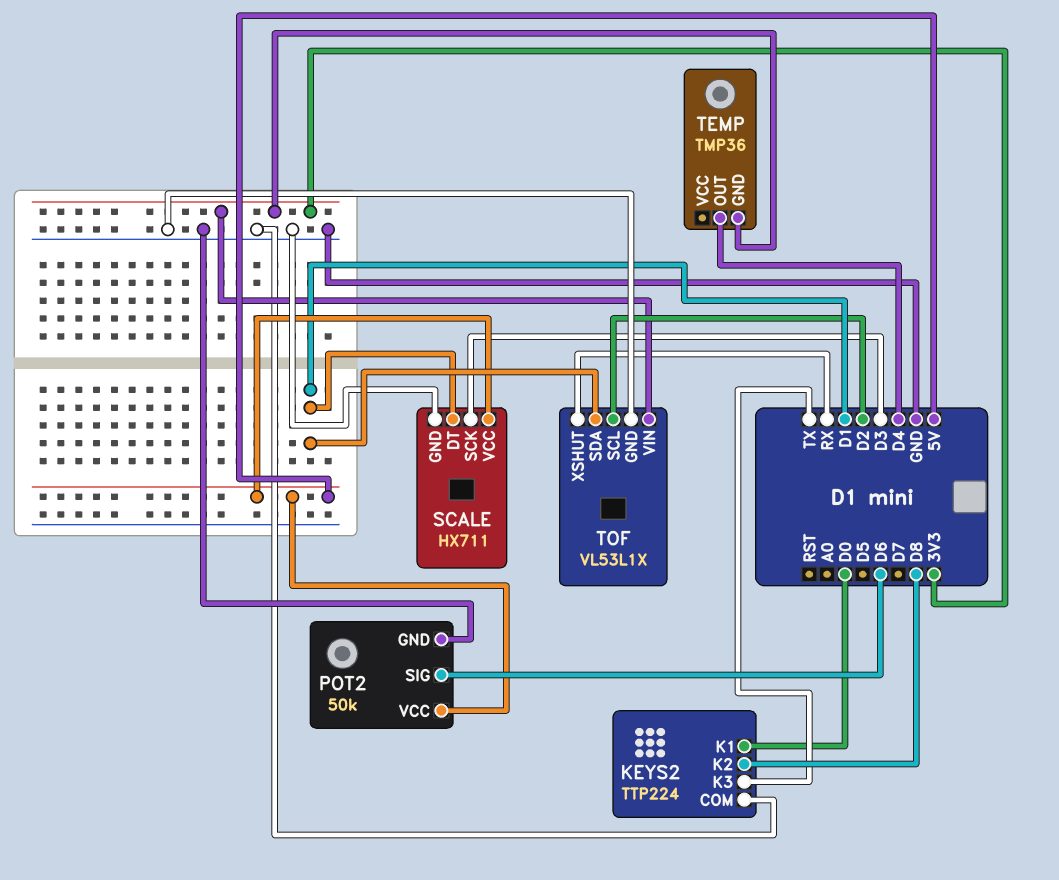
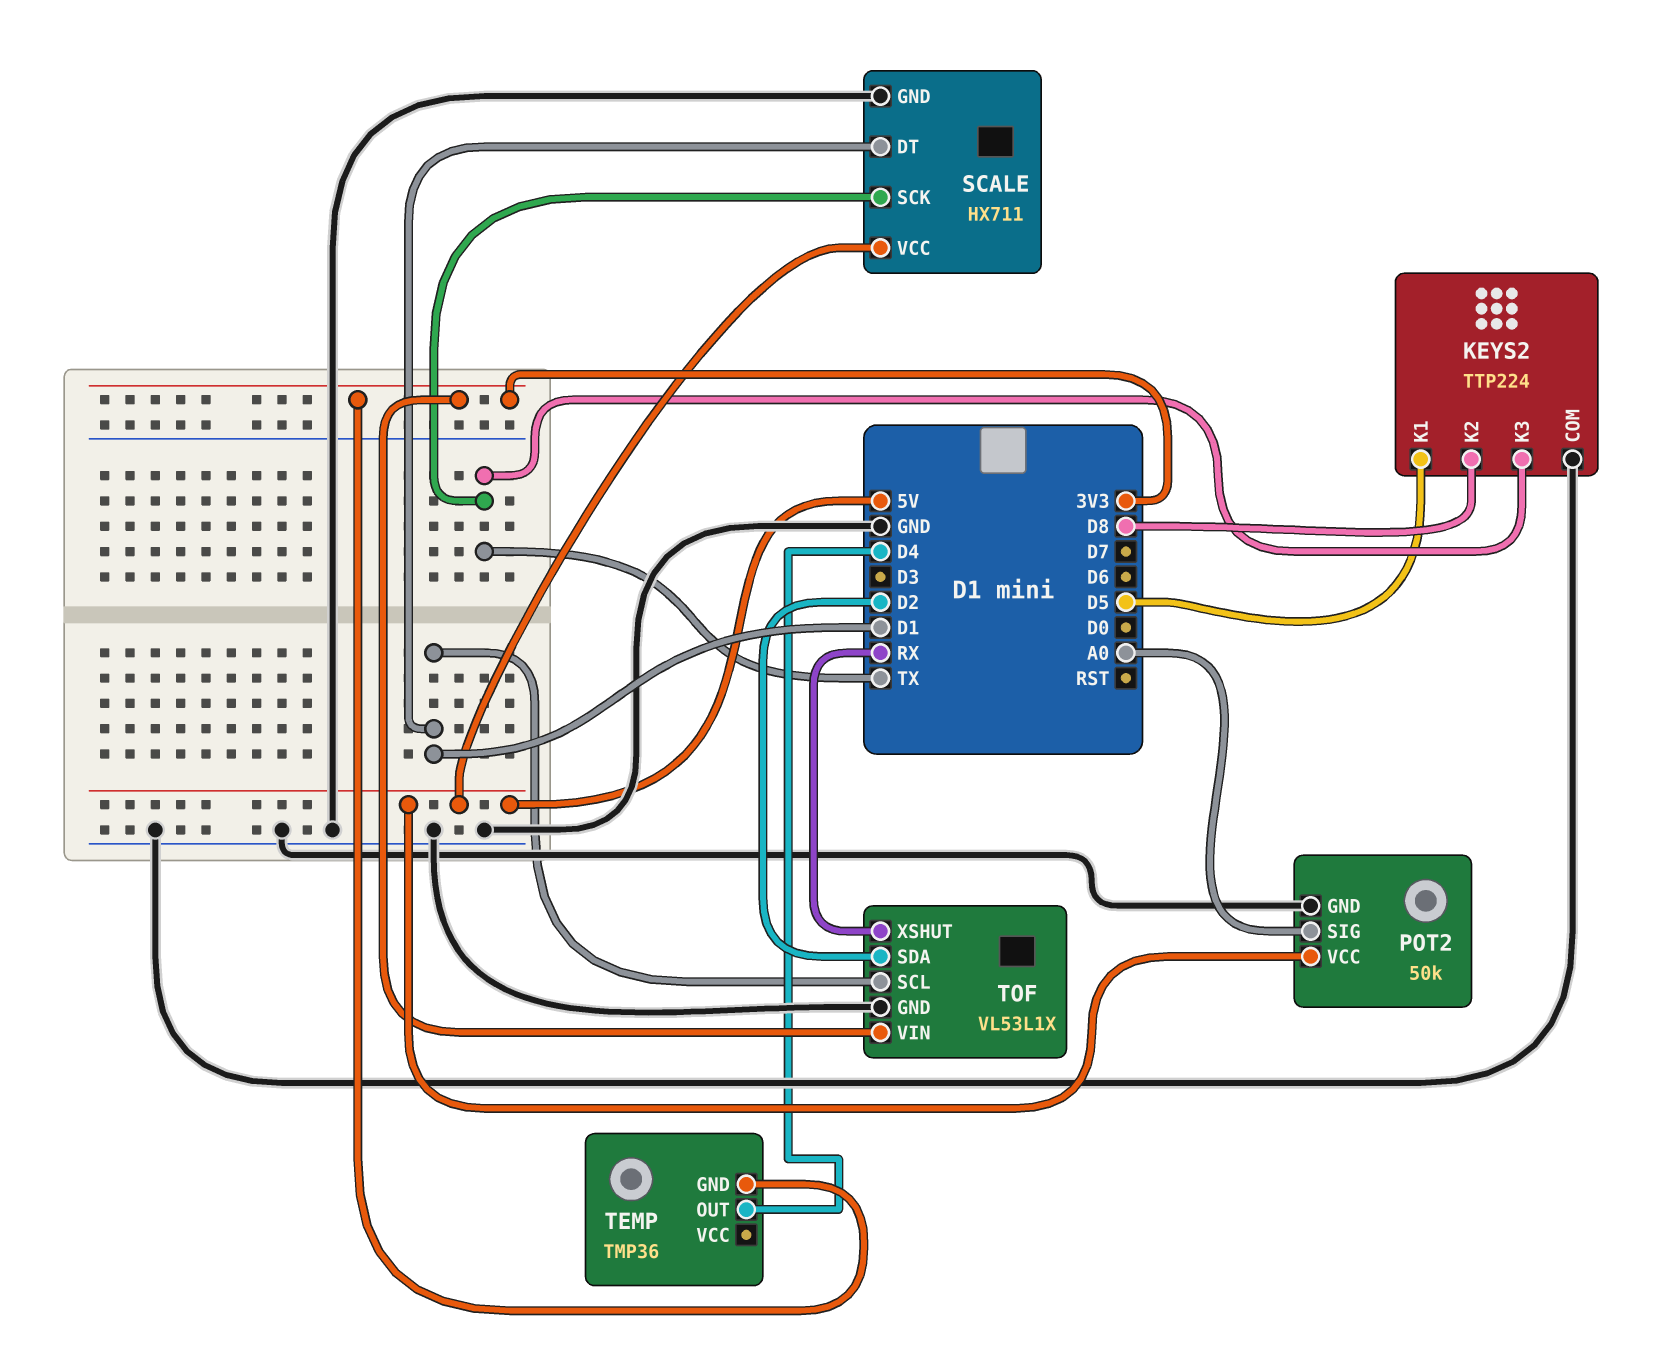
KEYS2 pin K1: D0 -> D5
POT2 pin SIG: D6 -> A0
SCALE pin SCK: D3 -> TX
TOF pin SCL: D2 -> D1
TOF pin SDA: D1 -> D2

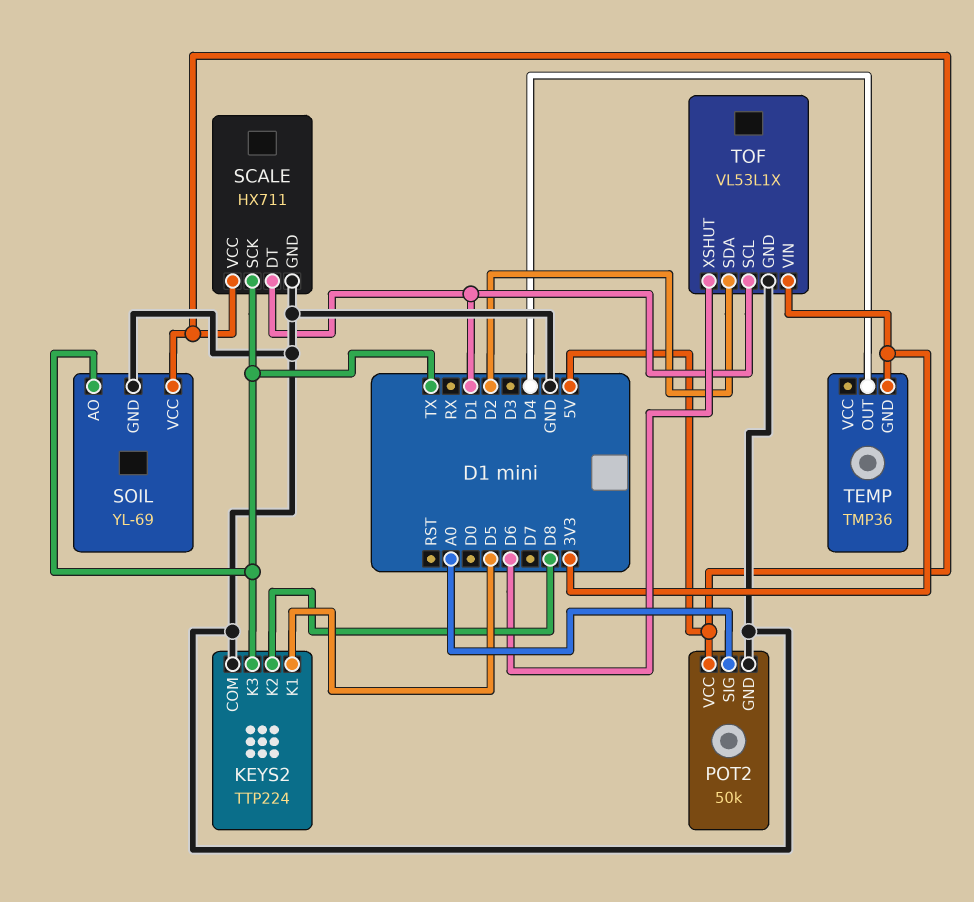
SOIL: none -> YL-69
SOIL pin AO: none -> TX
SOIL pin GND: none -> GND
SOIL pin VCC: none -> 5V
TOF pin XSHUT: RX -> D6

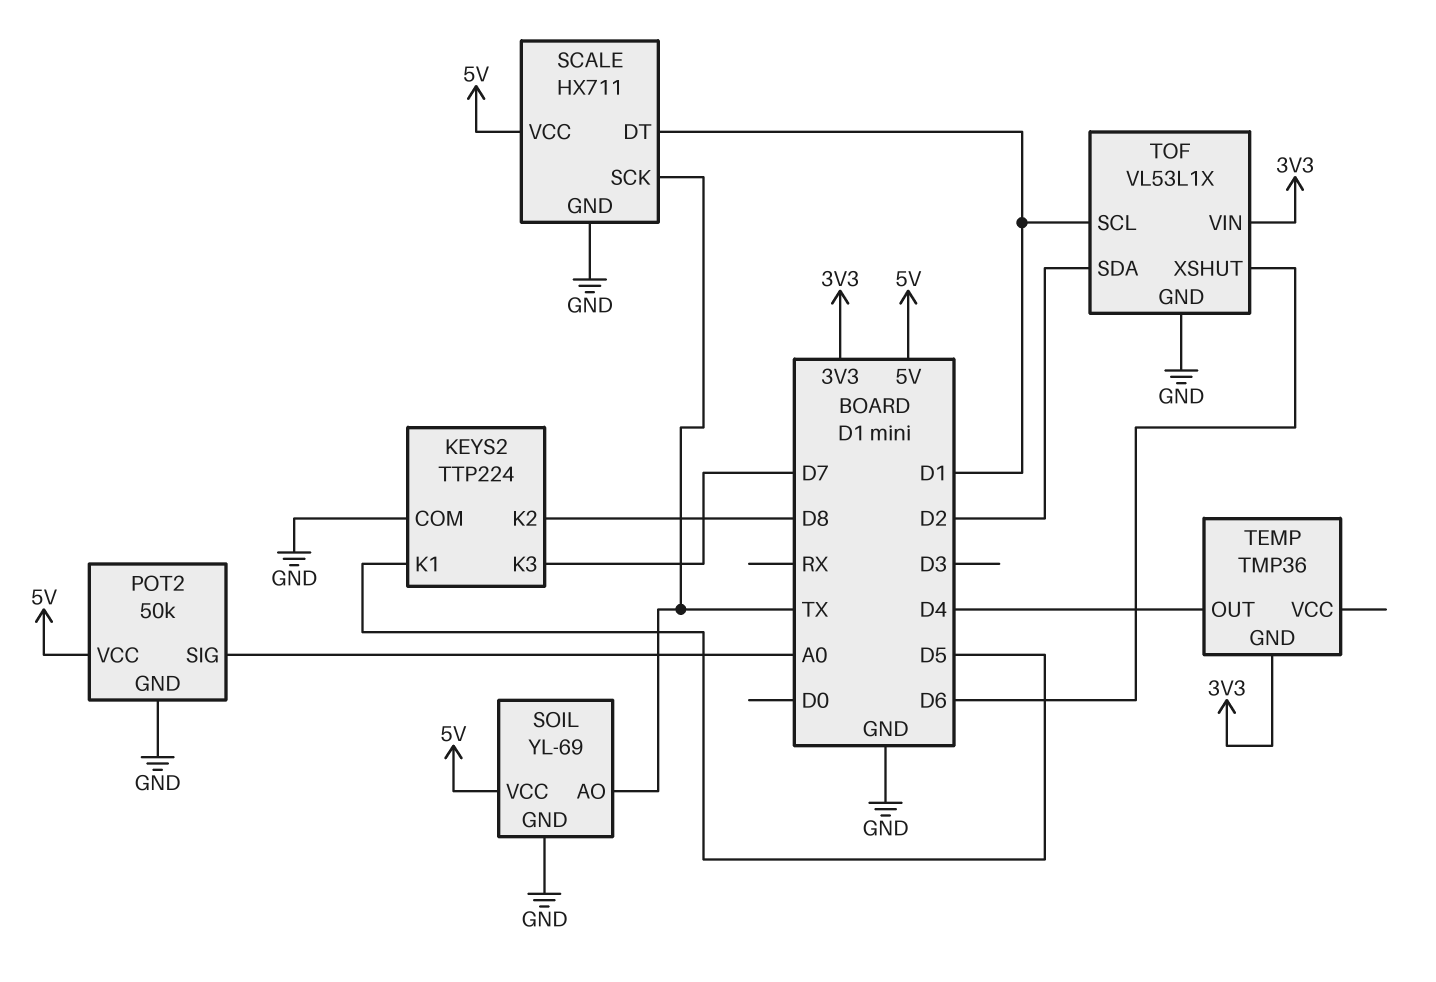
KEYS2 pin K3: TX -> D7

